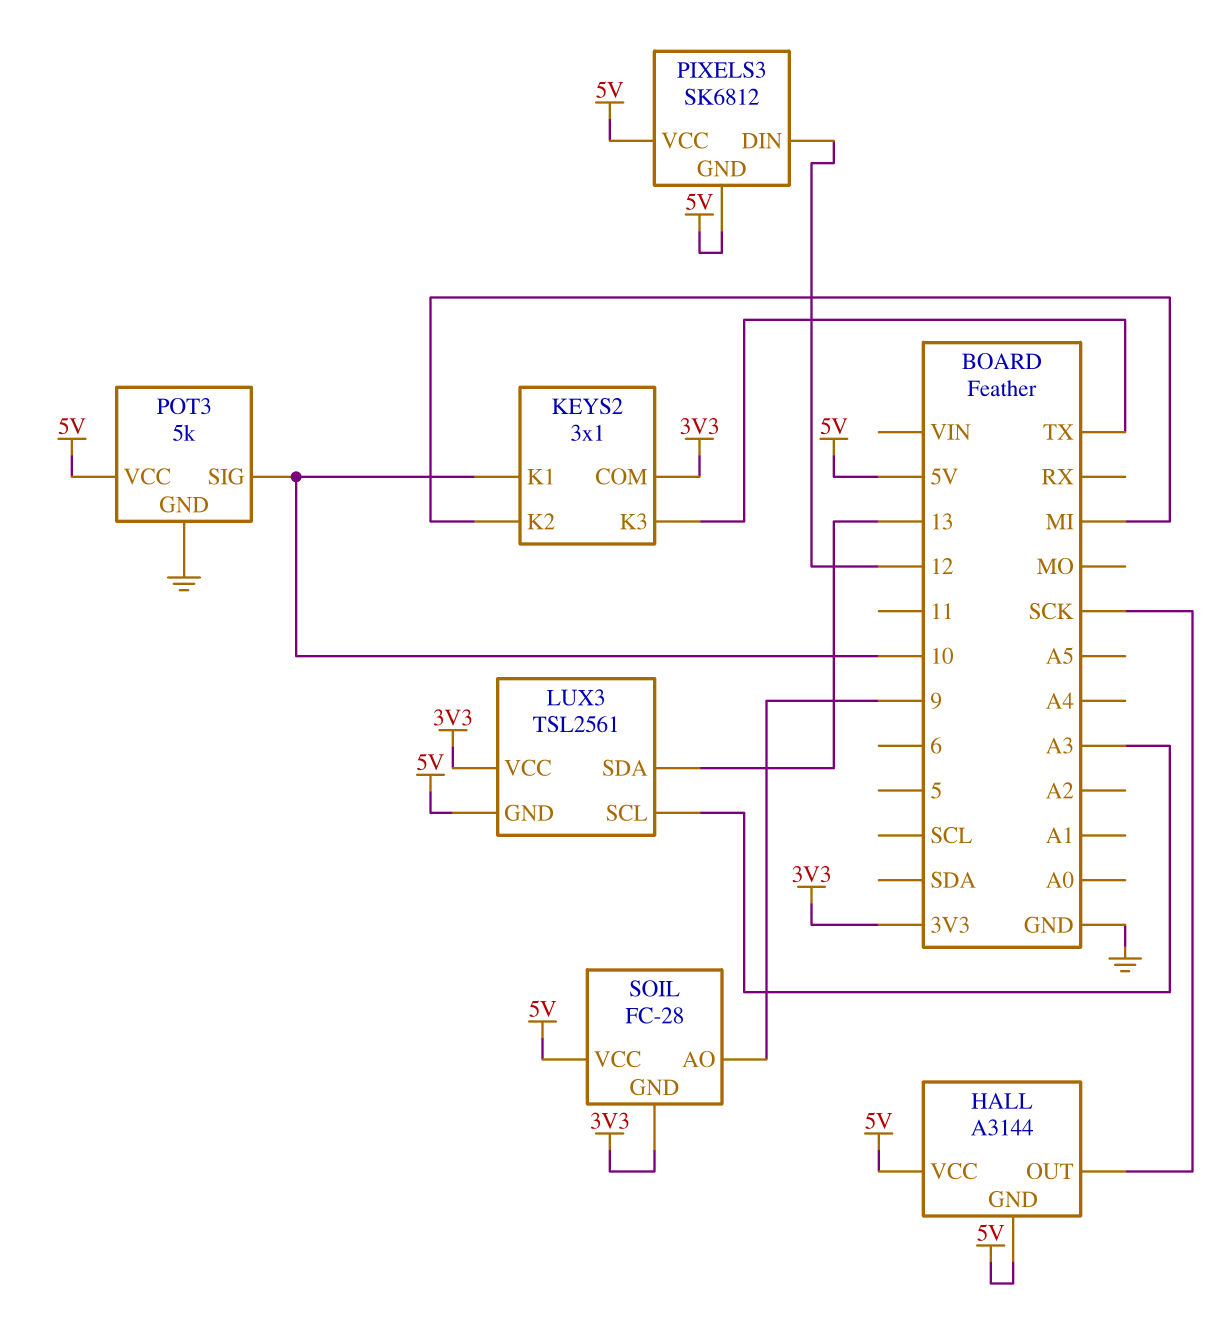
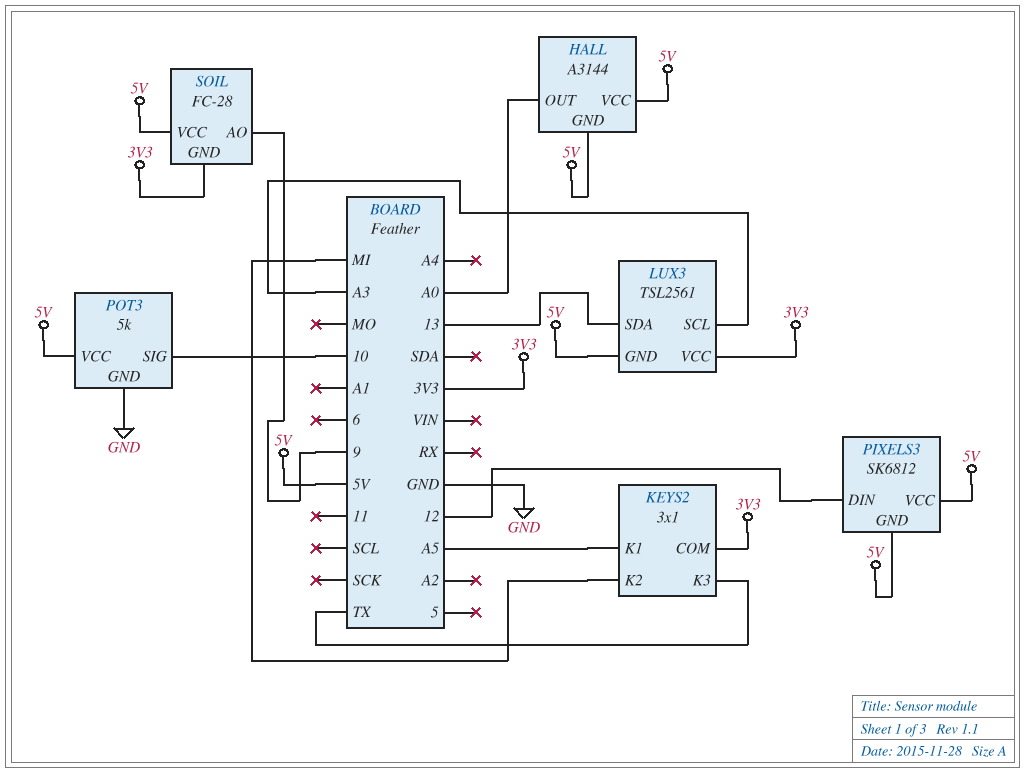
HALL pin OUT: SCK -> A0
KEYS2 pin K1: 10 -> A5

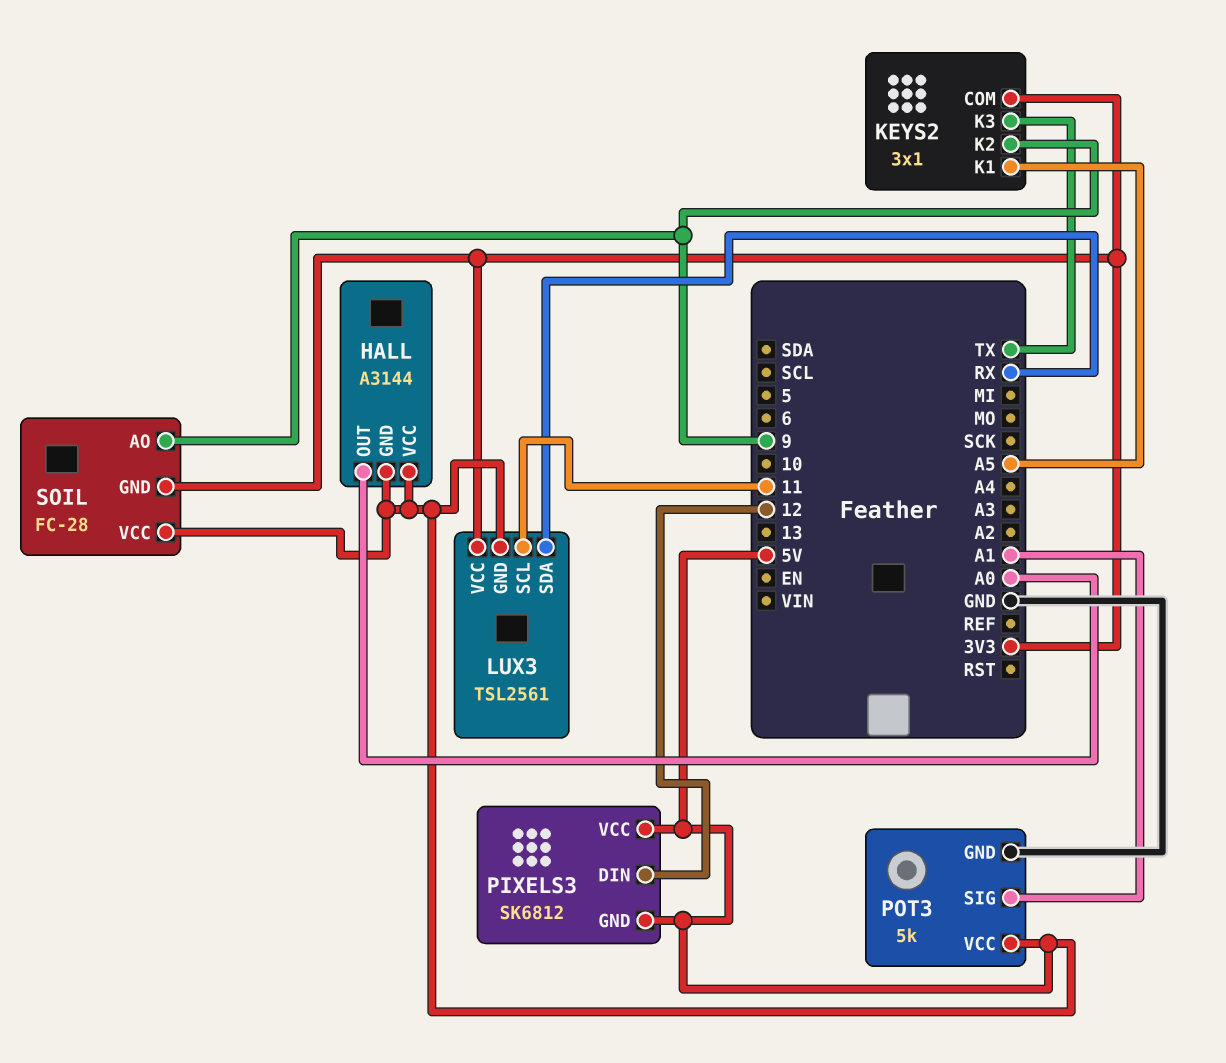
KEYS2 pin K2: MI -> 9
LUX3 pin SCL: A3 -> 11
LUX3 pin SDA: 13 -> RX
POT3 pin SIG: 10 -> A1

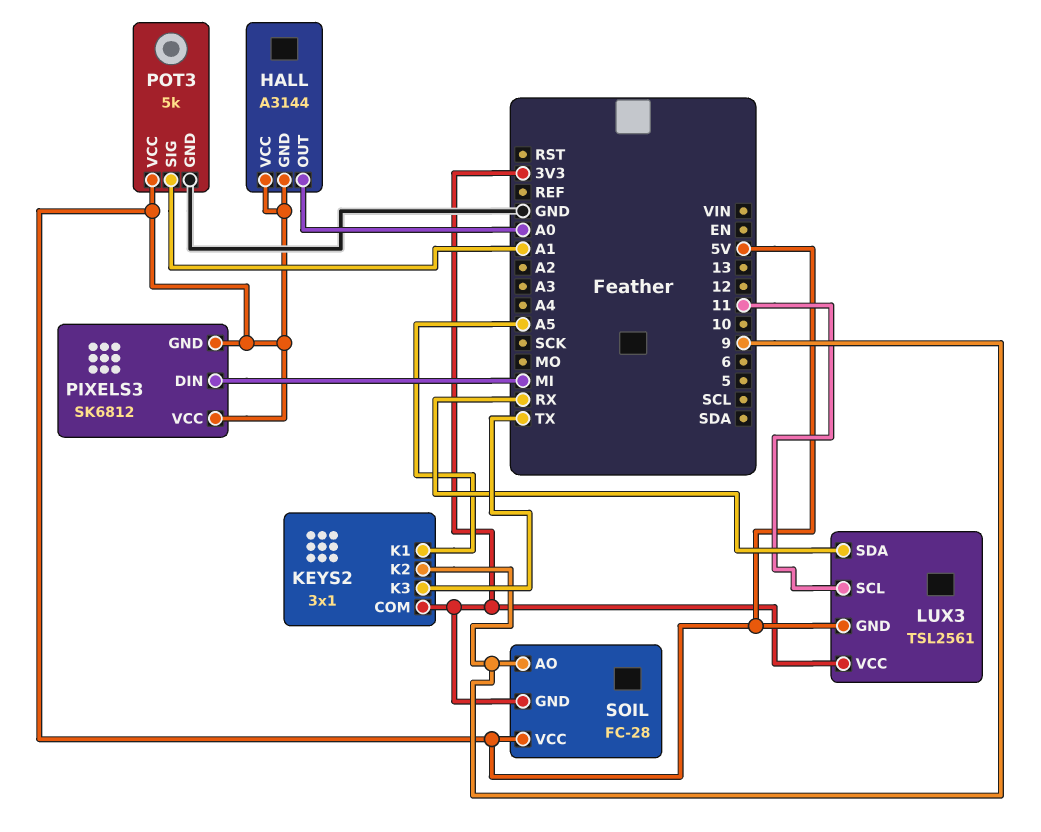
PIXELS3 pin DIN: 12 -> MI

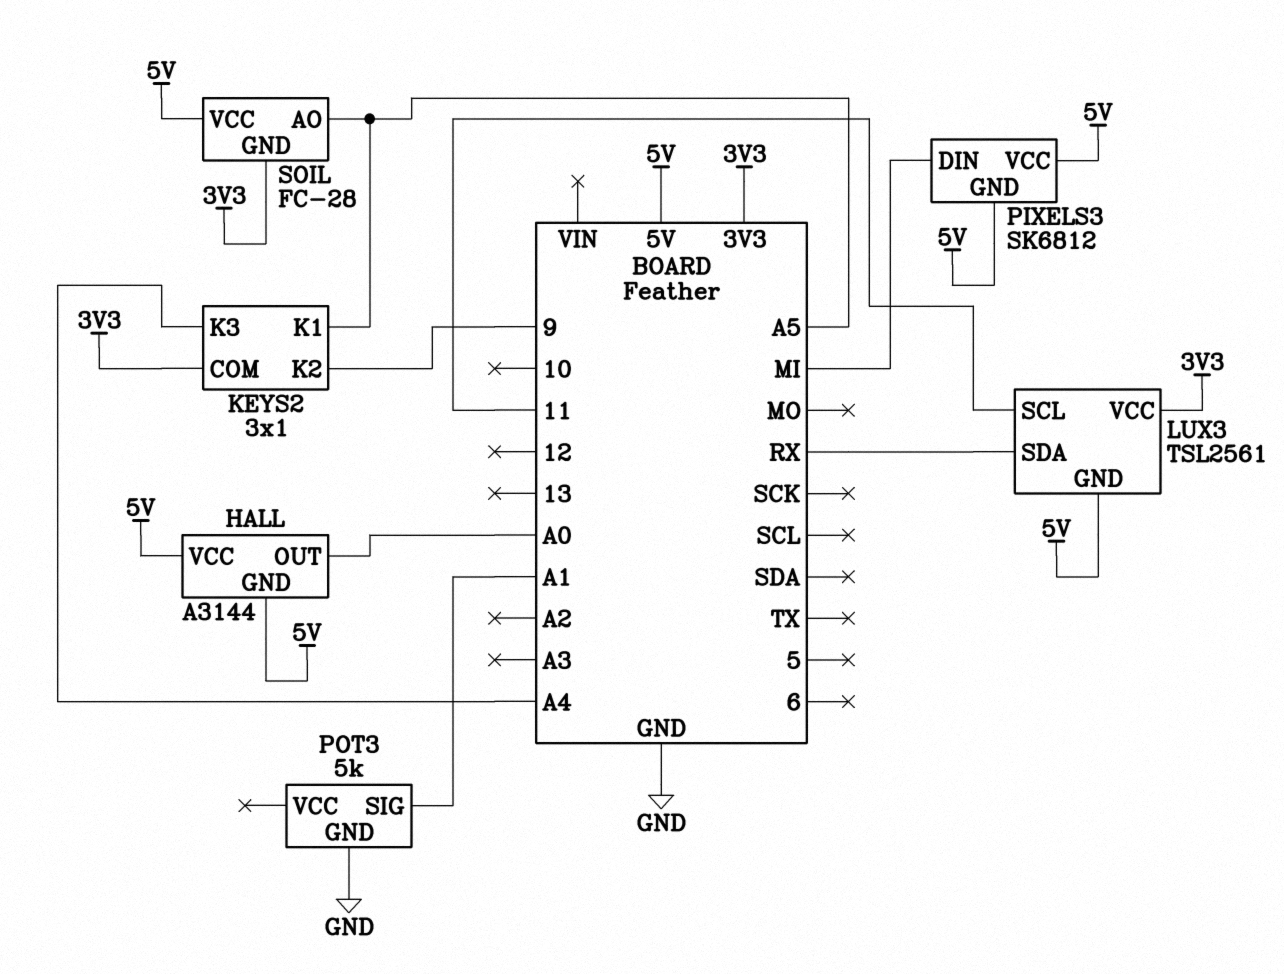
KEYS2 pin K3: TX -> A4
POT3 pin VCC: 5V -> none
SOIL pin AO: 9 -> A5

